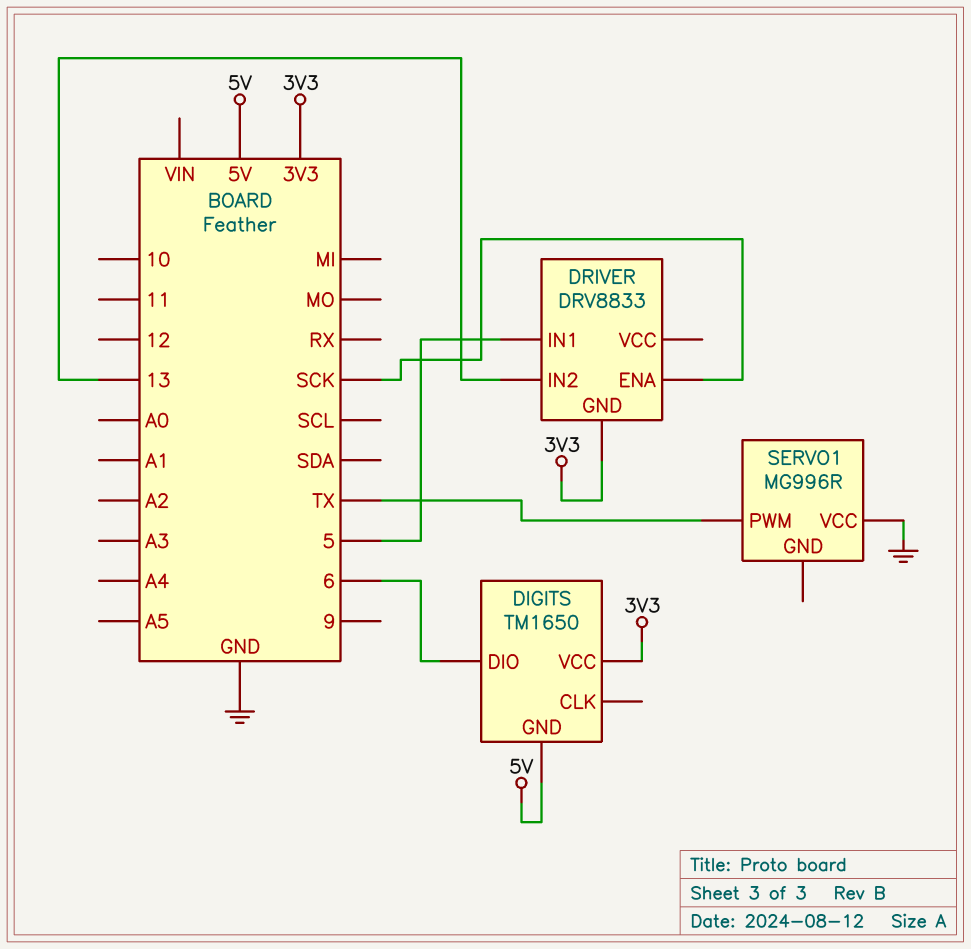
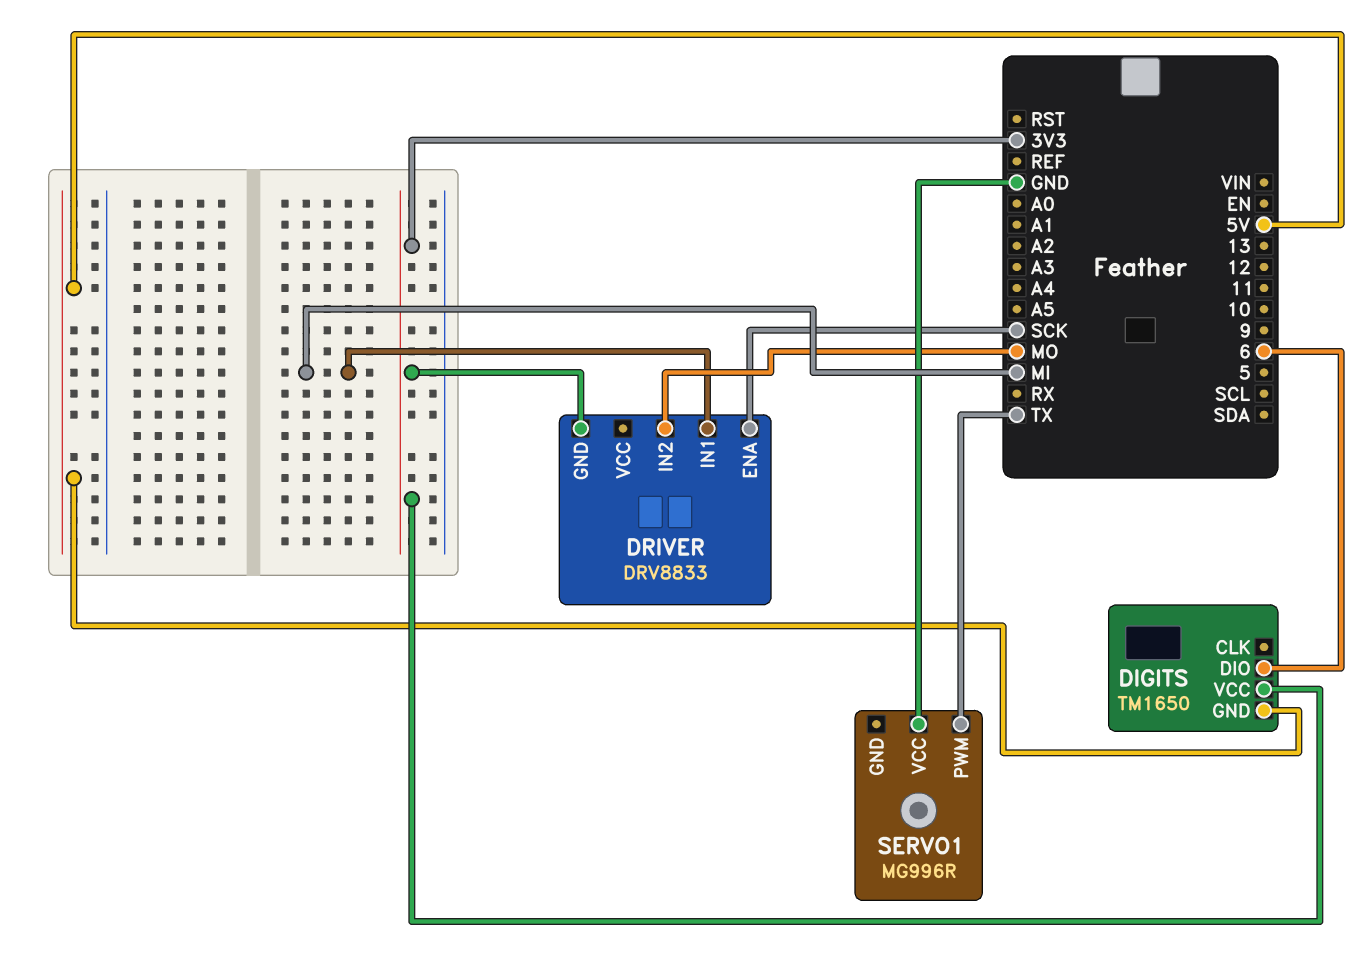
DRIVER pin IN1: 5 -> MI
DRIVER pin IN2: 13 -> MO

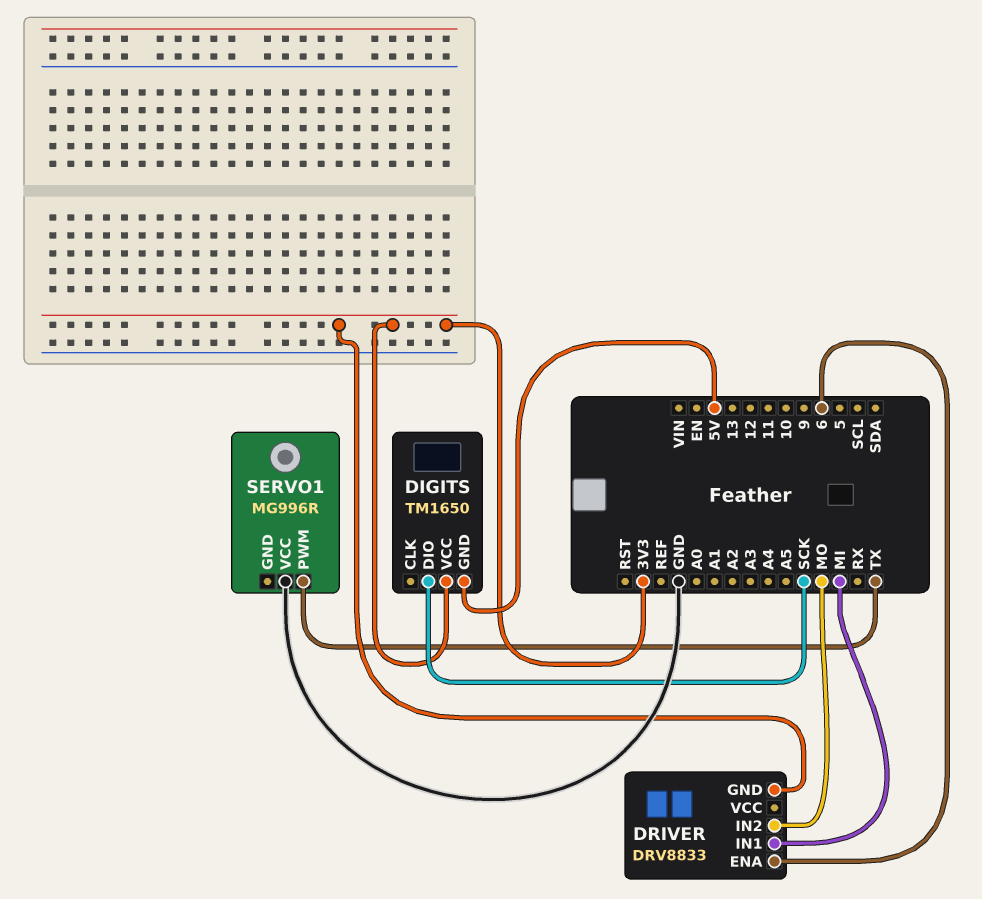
DIGITS pin DIO: 6 -> SCK
DRIVER pin ENA: SCK -> 6

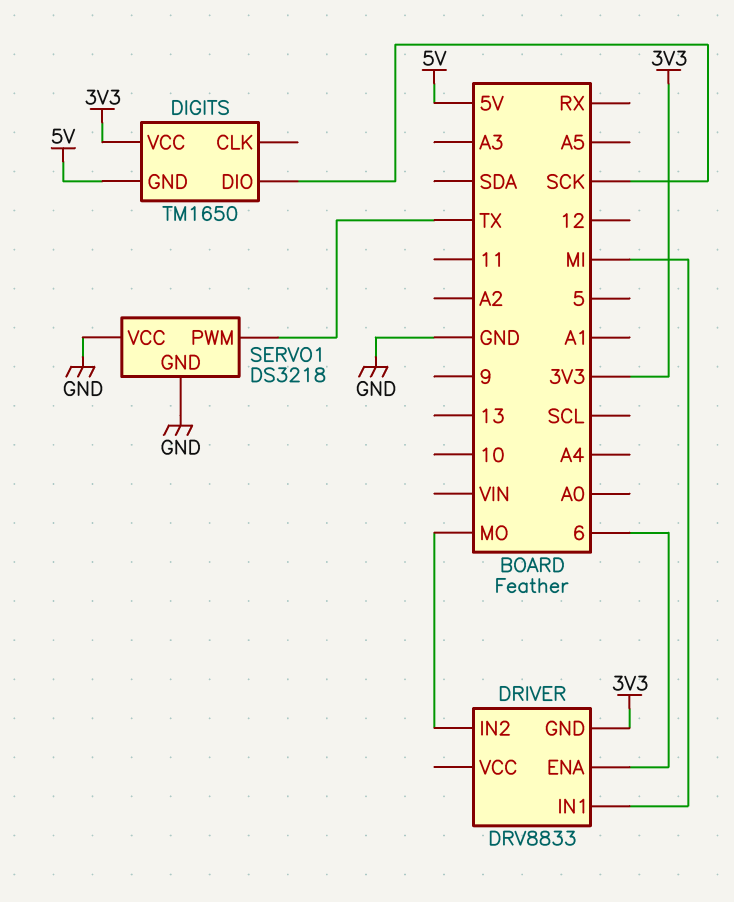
SERVO1: MG996R -> DS3218
SERVO1 pin GND: none -> GND

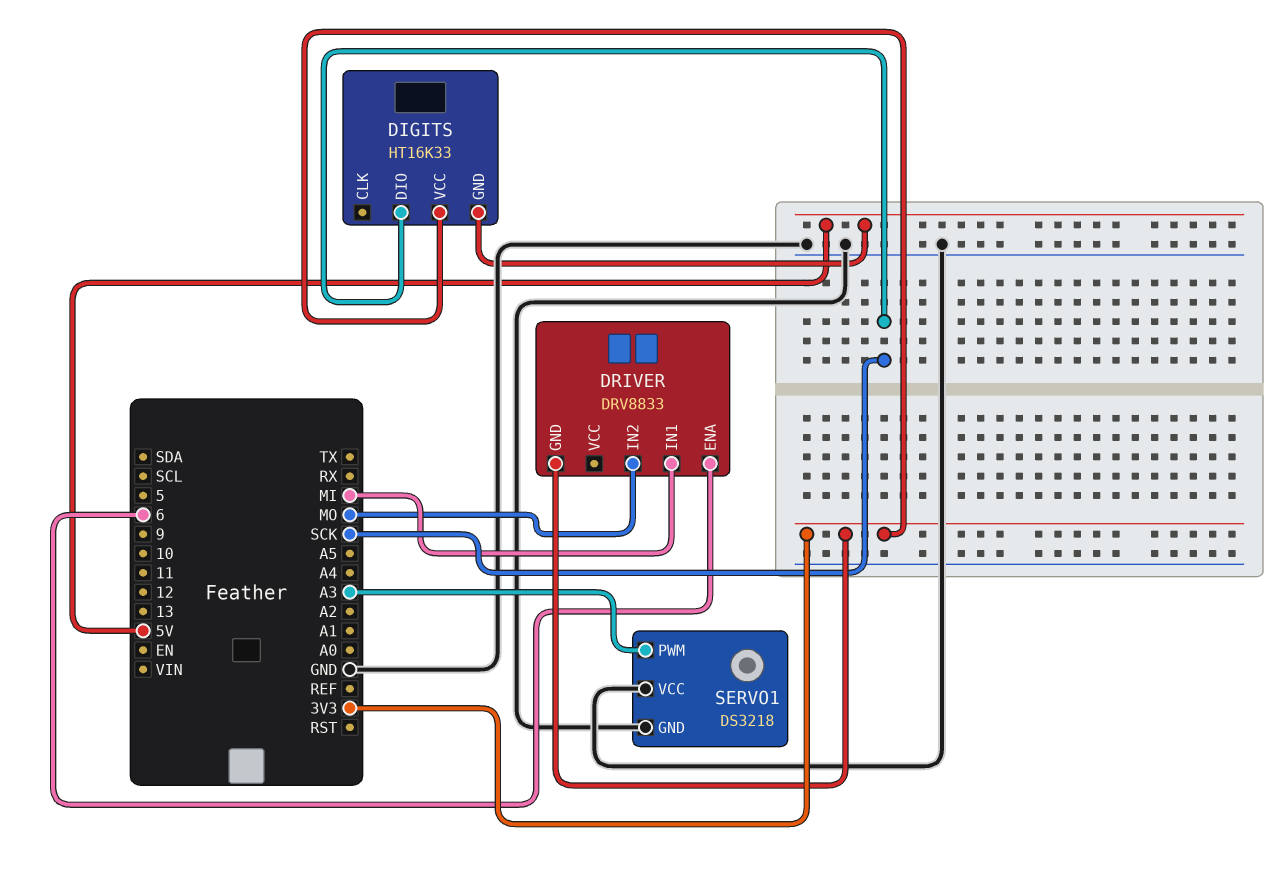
DIGITS: TM1650 -> HT16K33
SERVO1 pin PWM: TX -> A3

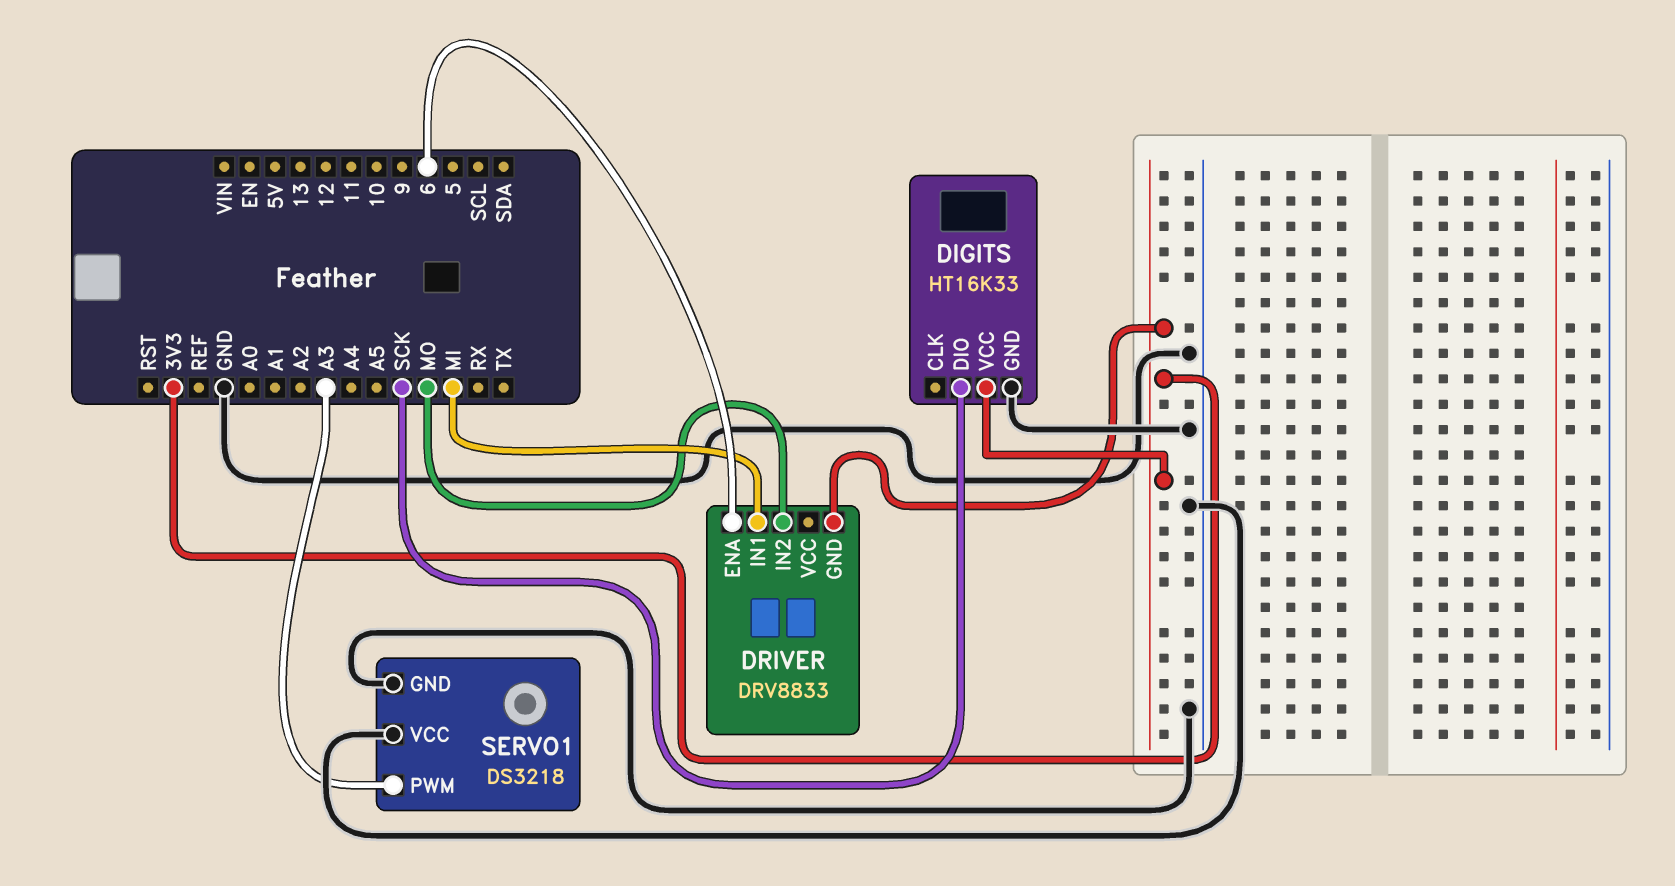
DIGITS pin GND: 5V -> GND

